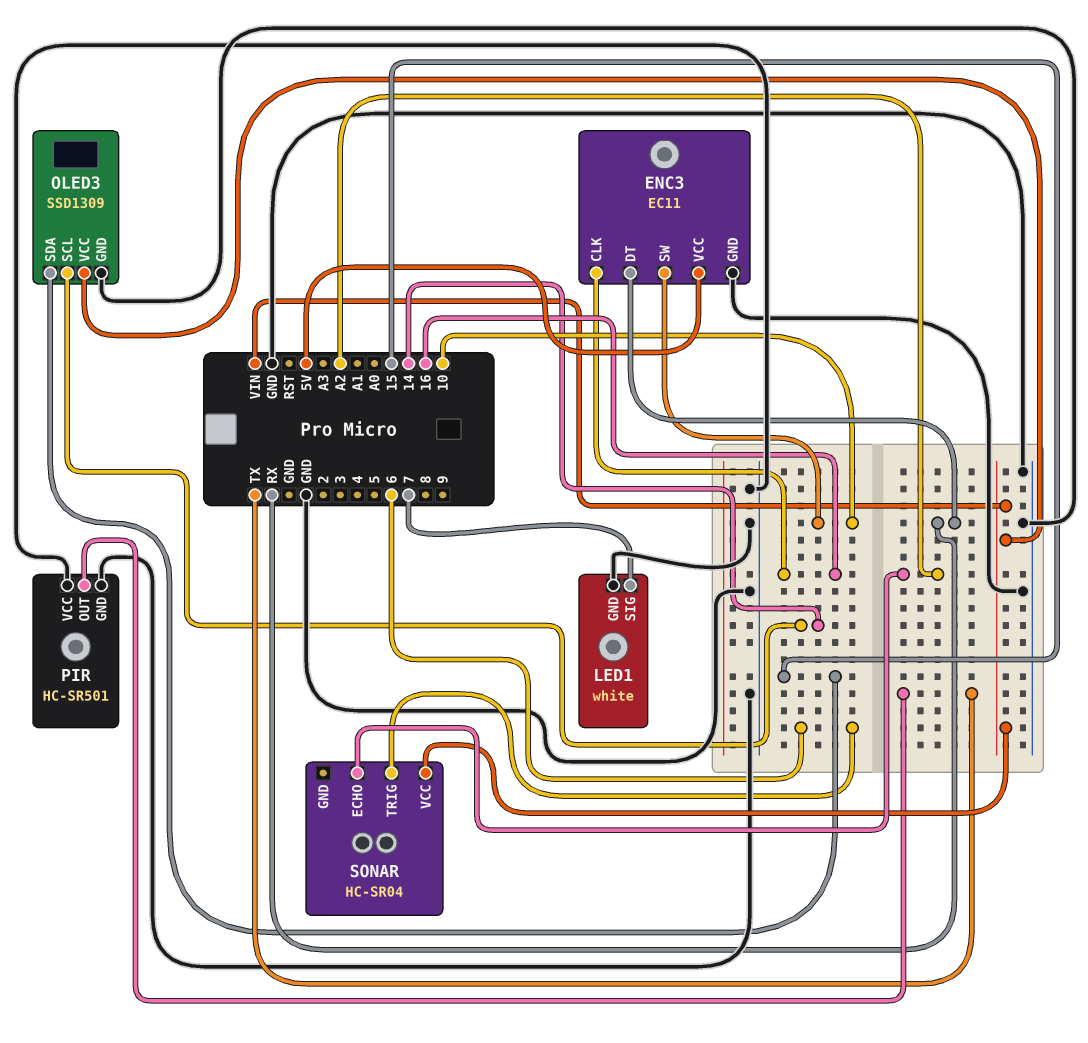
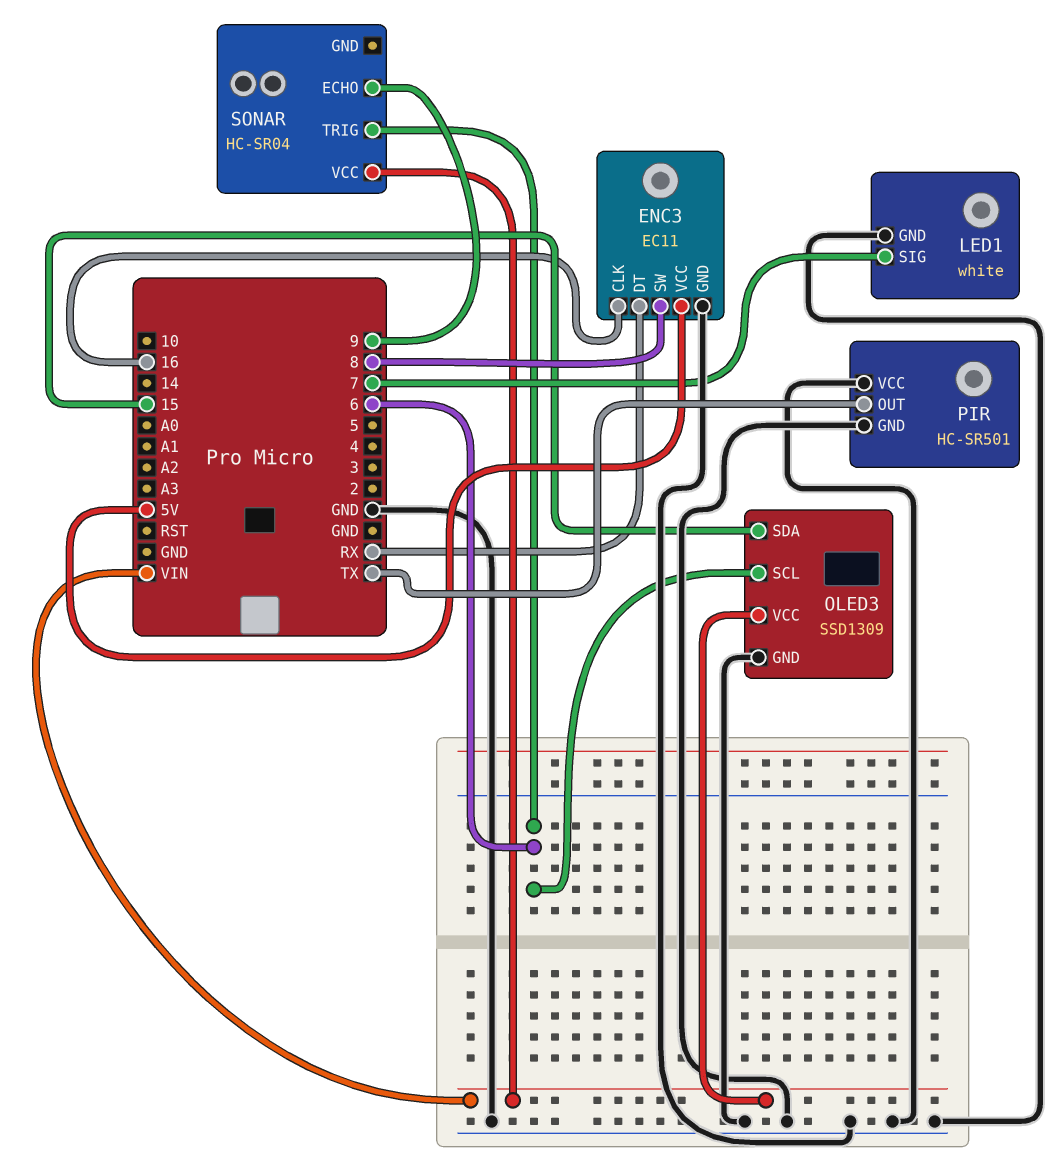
ENC3 pin SW: 10 -> 8
OLED3 pin SCL: 14 -> 6
SONAR pin ECHO: A2 -> 9

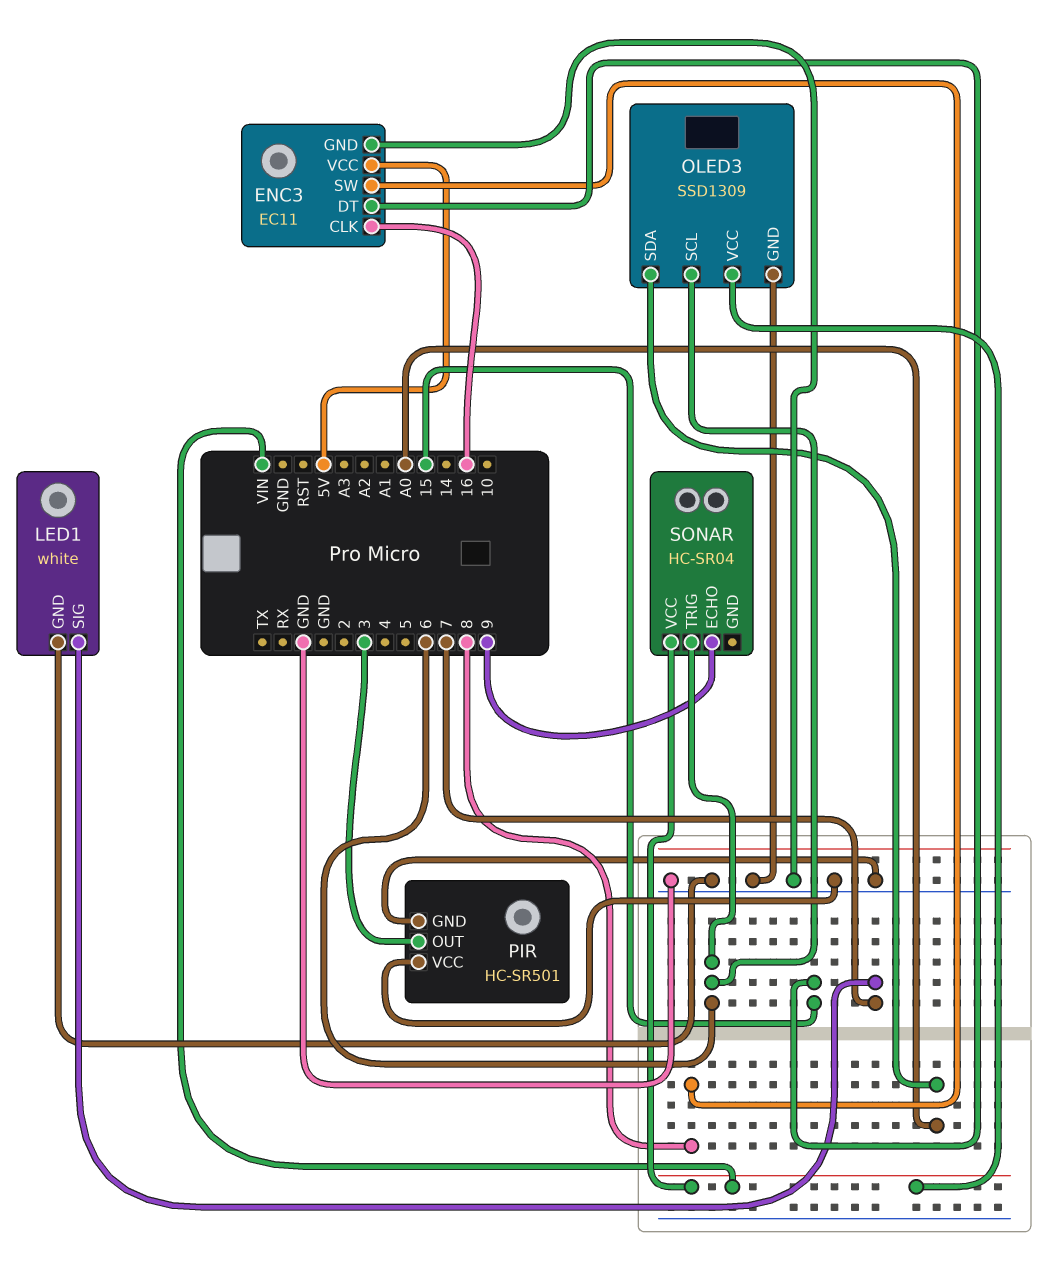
ENC3 pin DT: RX -> 15
OLED3 pin SDA: 15 -> A0
PIR pin OUT: TX -> 3

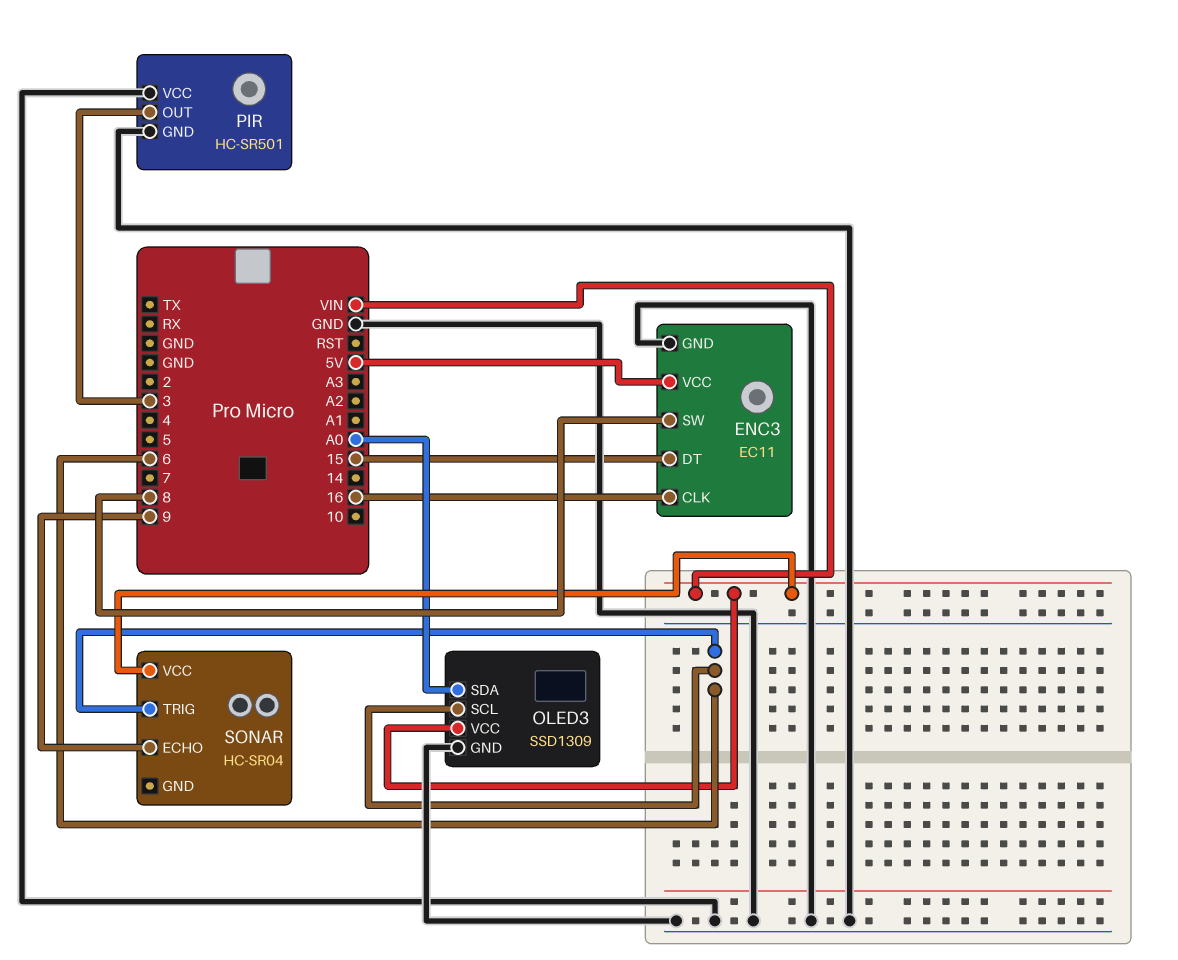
LED1: white -> none
LED1 pin GND: GND -> none
LED1 pin SIG: 7 -> none

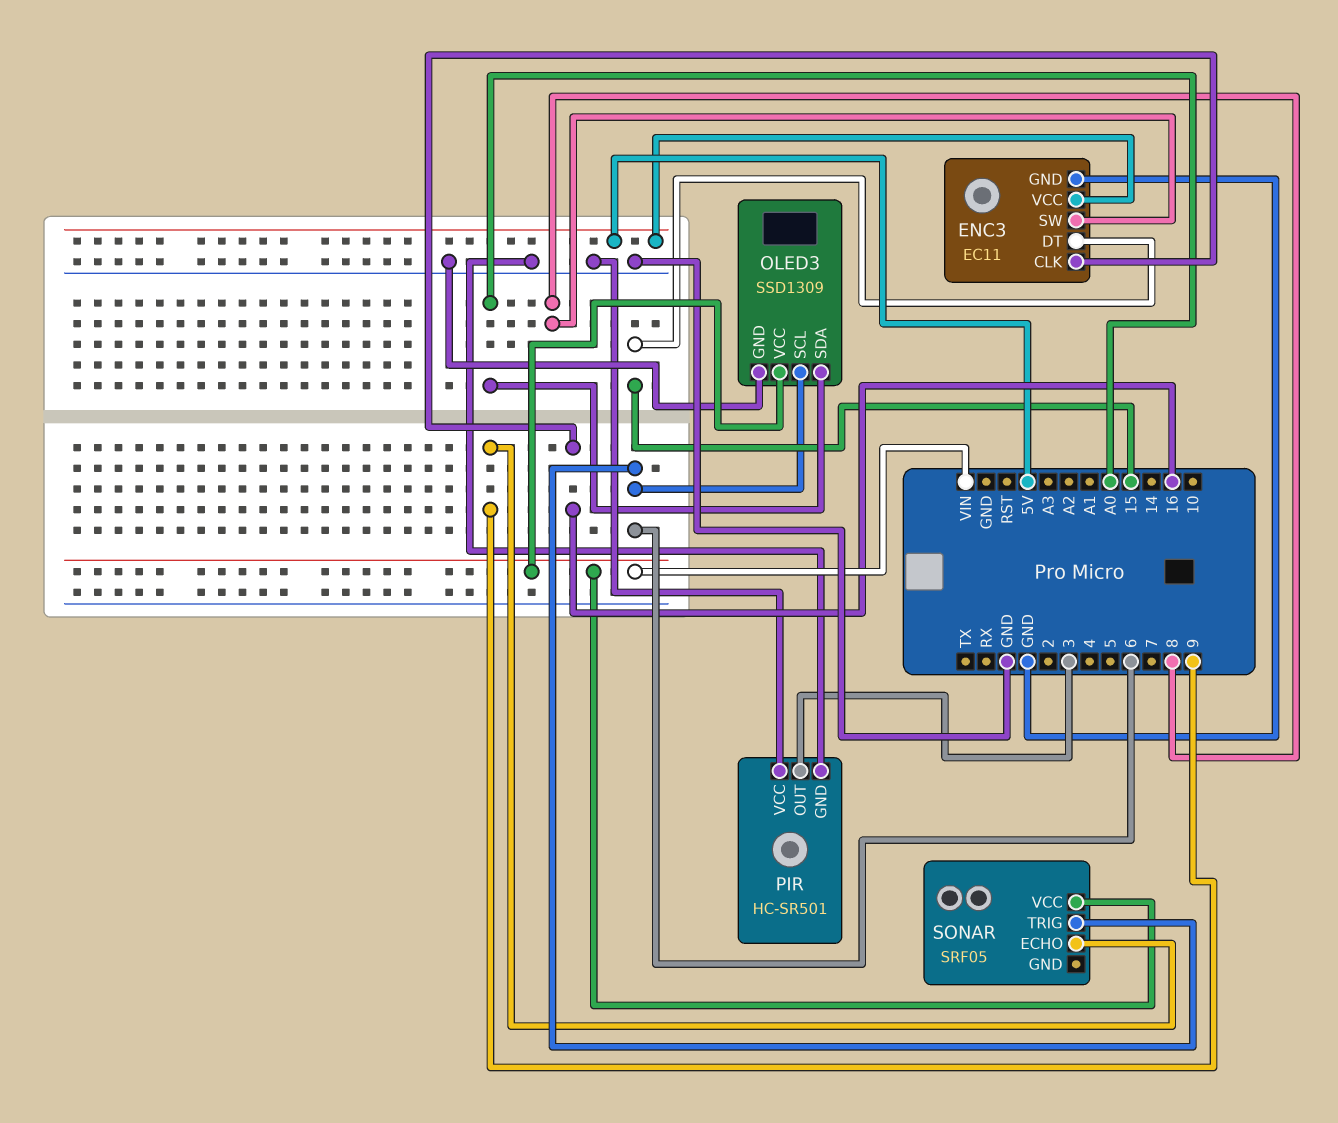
SONAR: HC-SR04 -> SRF05

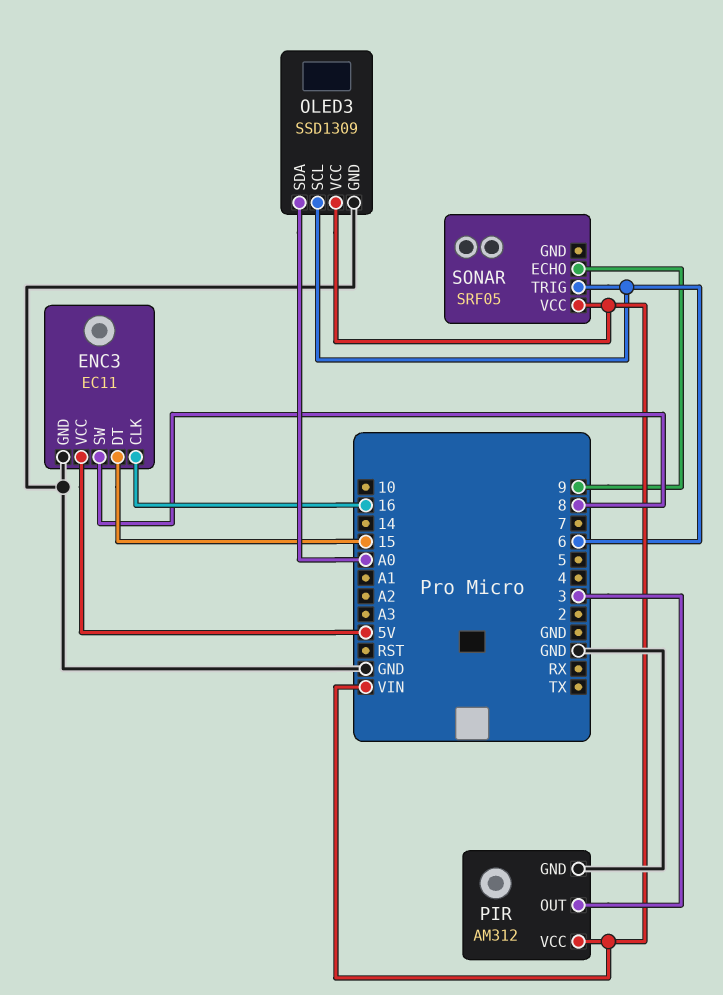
PIR: HC-SR501 -> AM312
PIR pin VCC: GND -> VIN

